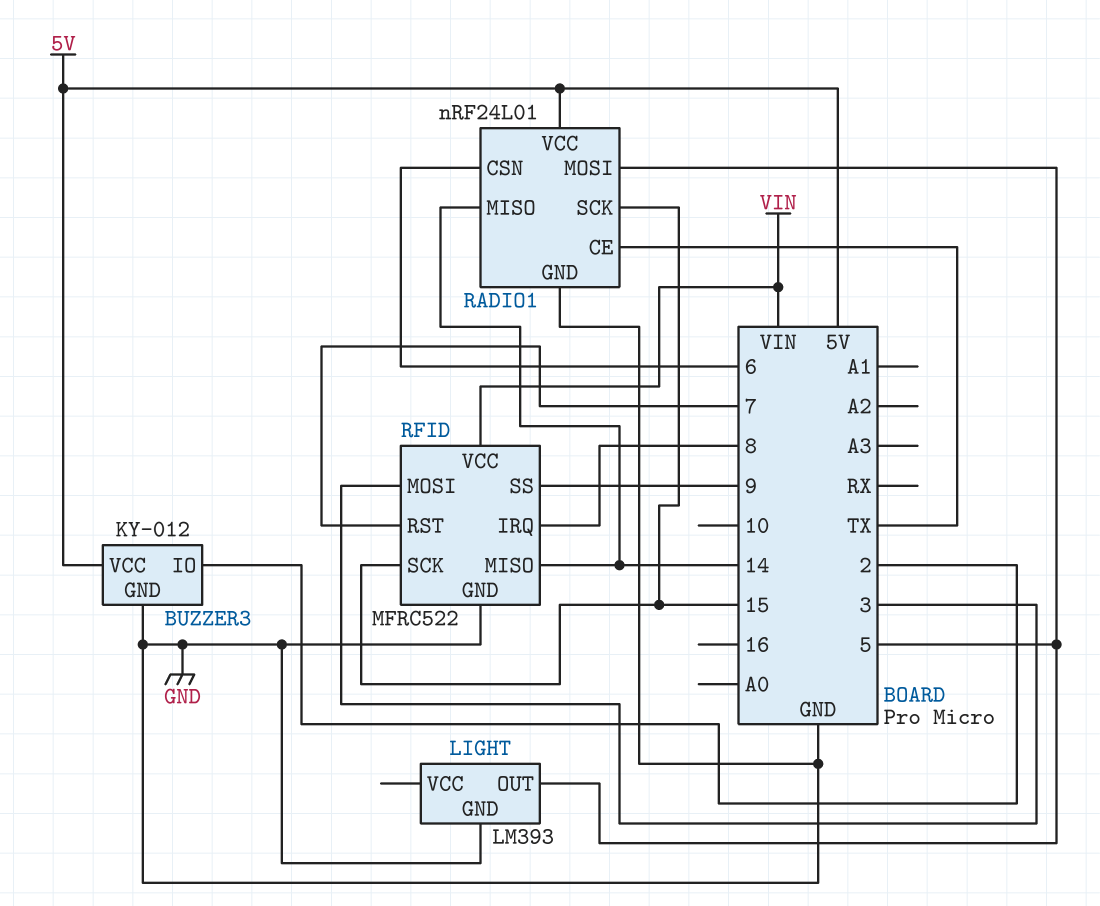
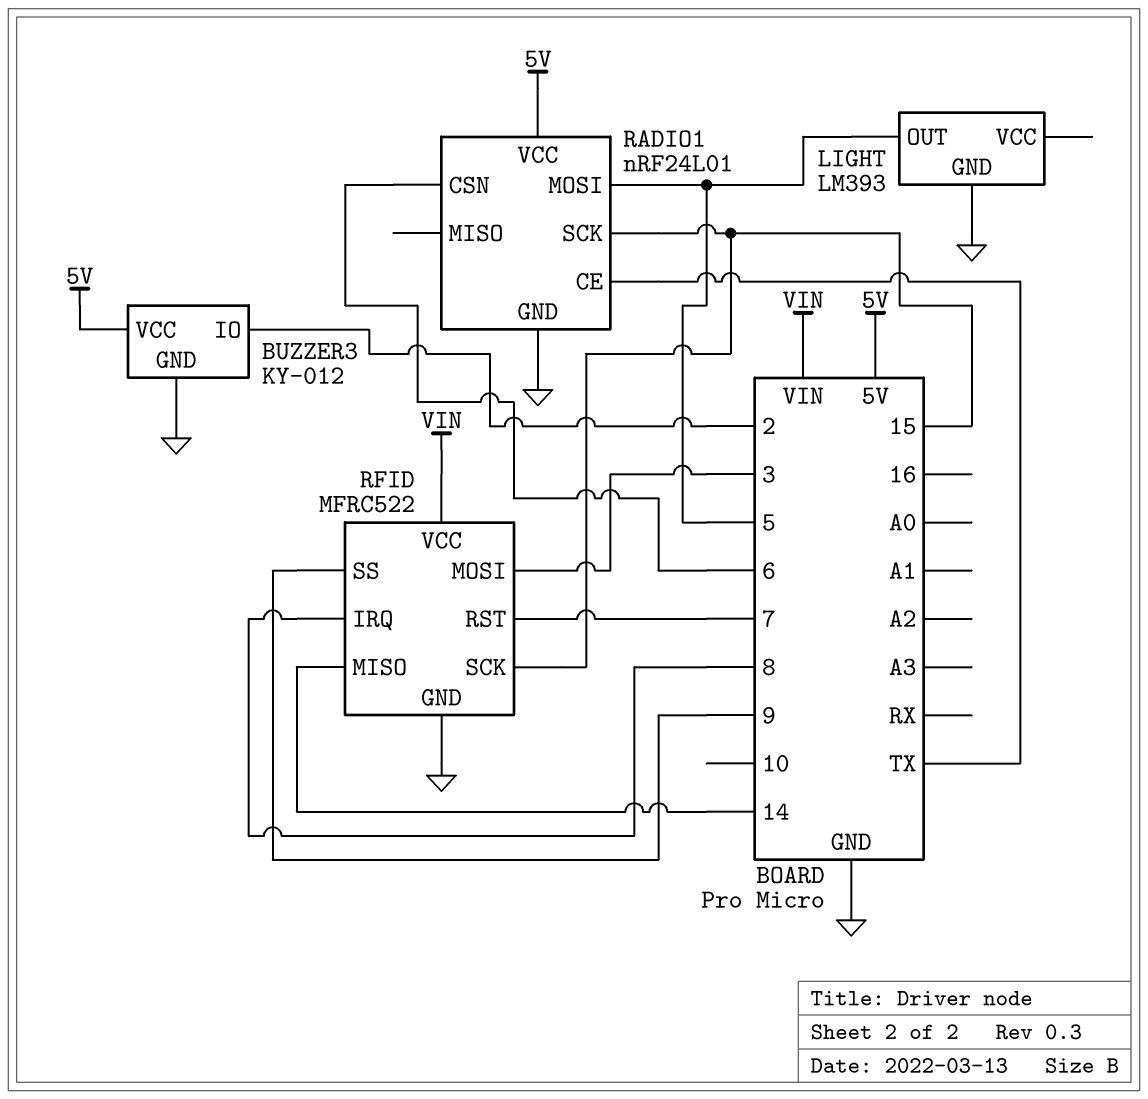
RADIO1 pin MISO: 14 -> none

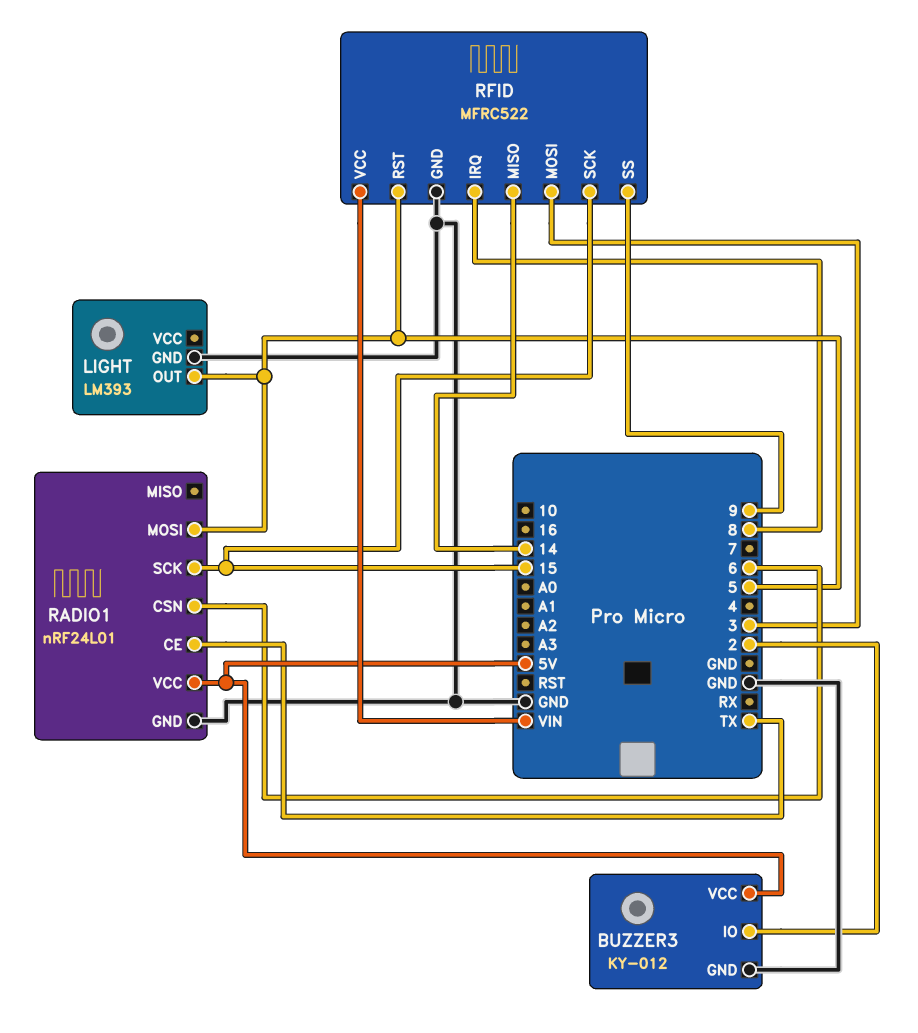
RFID pin RST: 7 -> 5

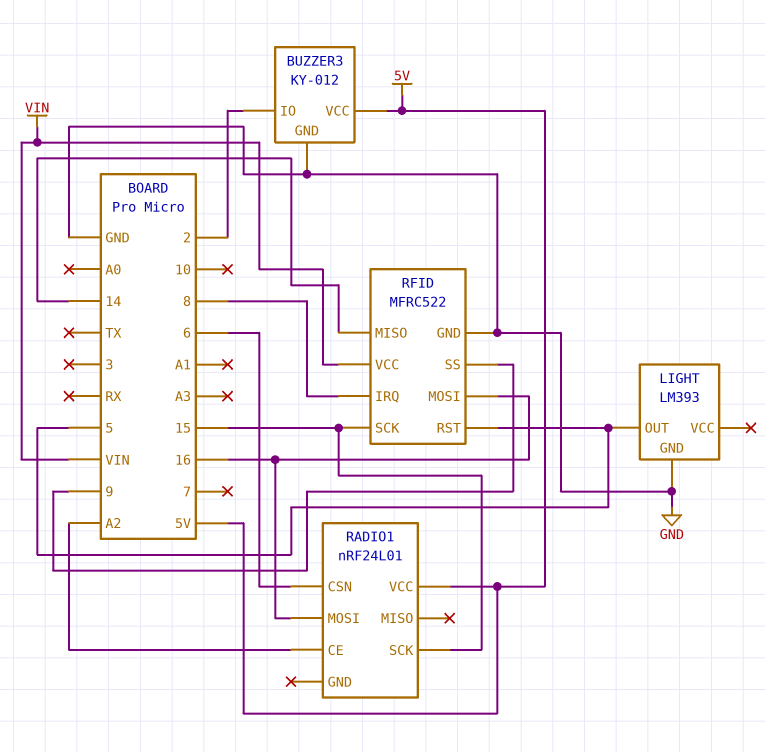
RADIO1 pin CE: TX -> A2
RADIO1 pin GND: GND -> none
RADIO1 pin MOSI: 5 -> 16
RFID pin MOSI: 3 -> 16

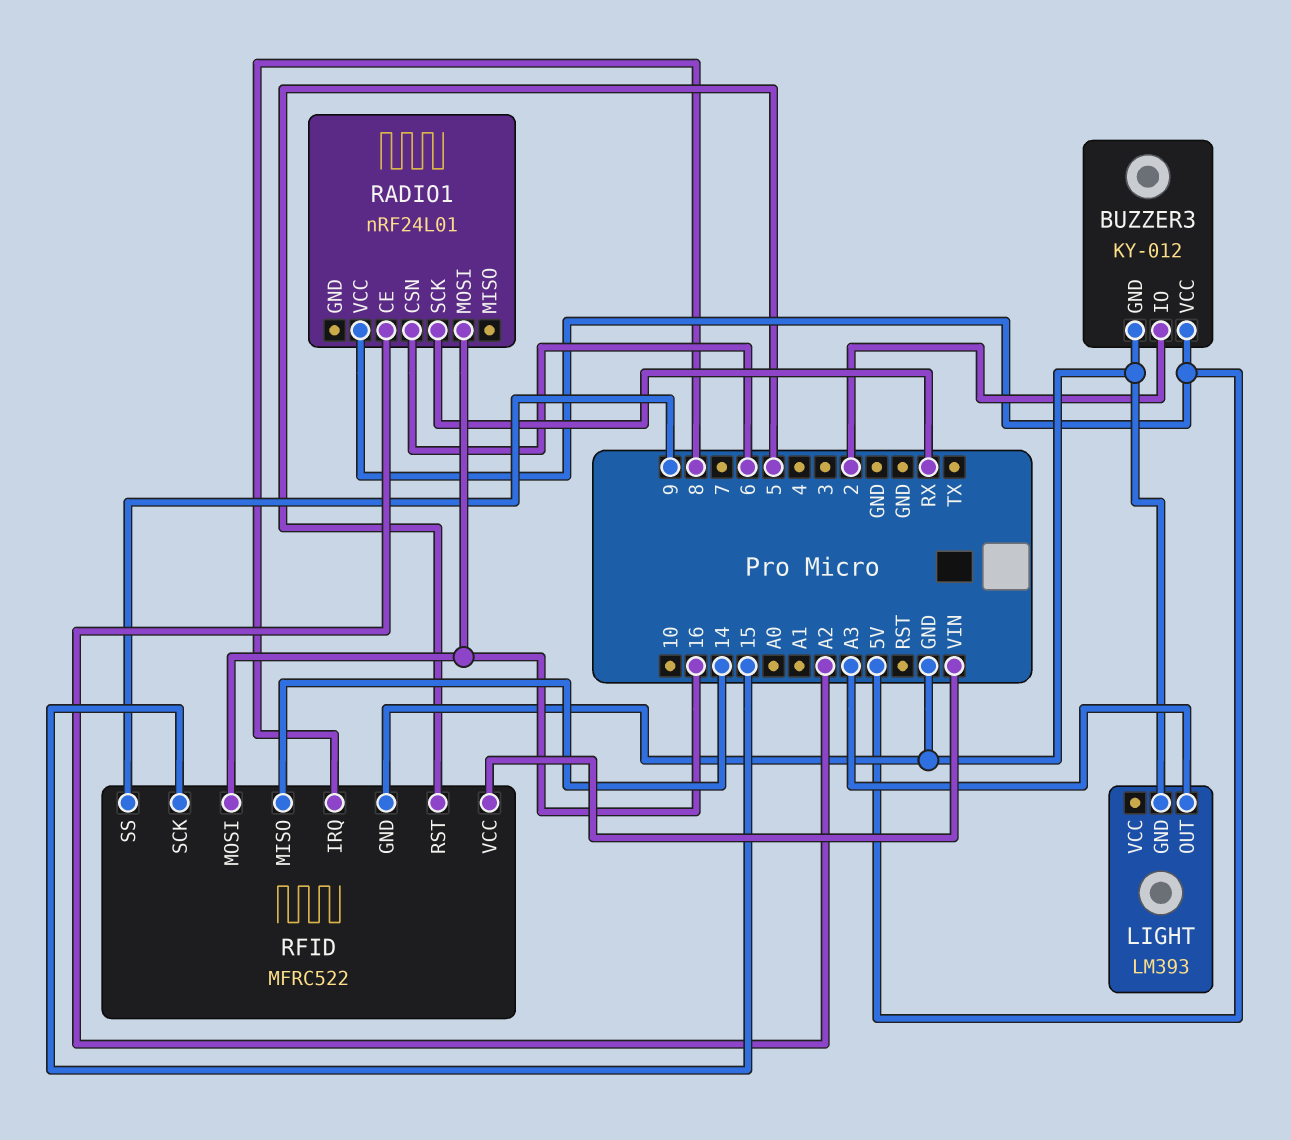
LIGHT pin OUT: 5 -> A3
RADIO1 pin SCK: 15 -> RX

